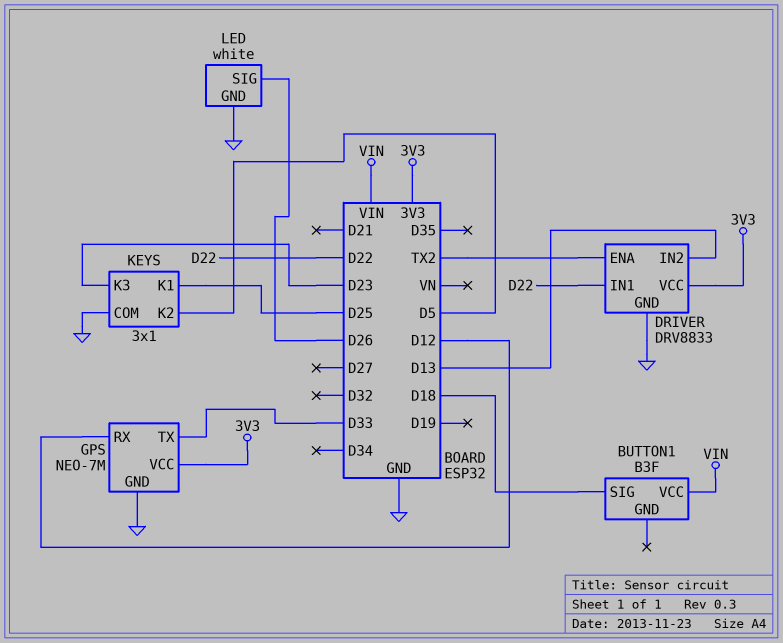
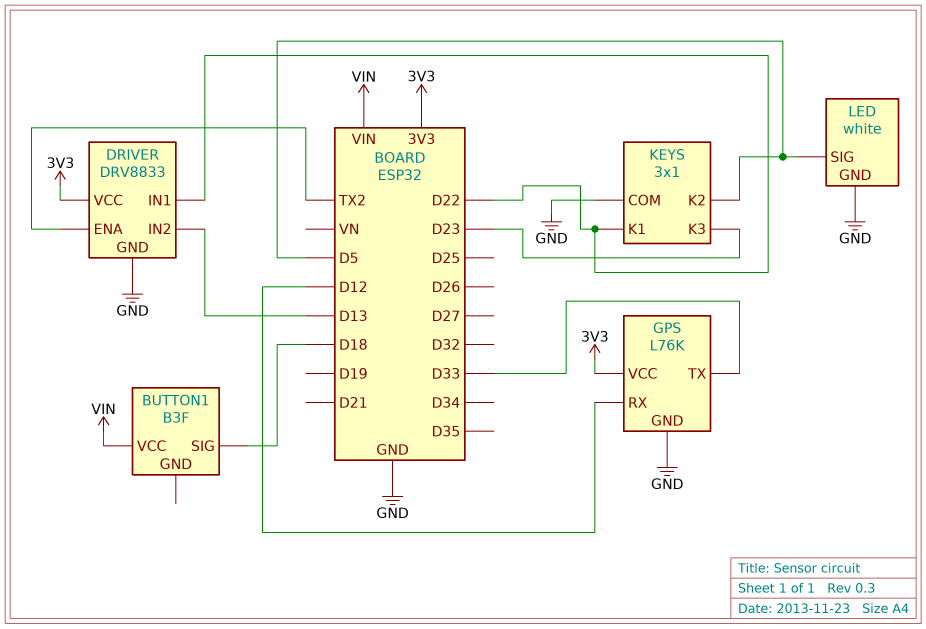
GPS: NEO-7M -> L76K
KEYS pin K1: D25 -> D22
LED pin SIG: D26 -> D5

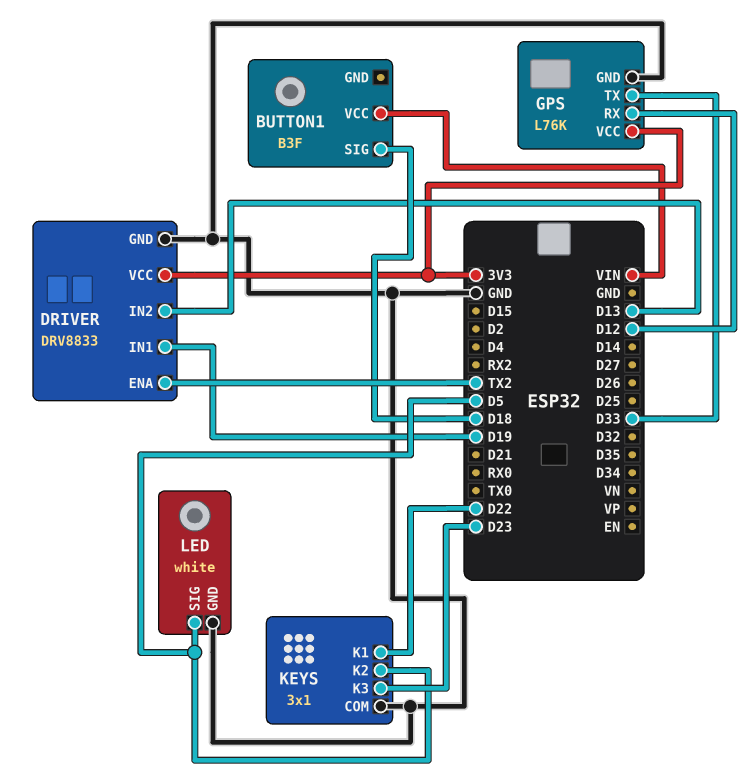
DRIVER pin IN1: D22 -> D19

